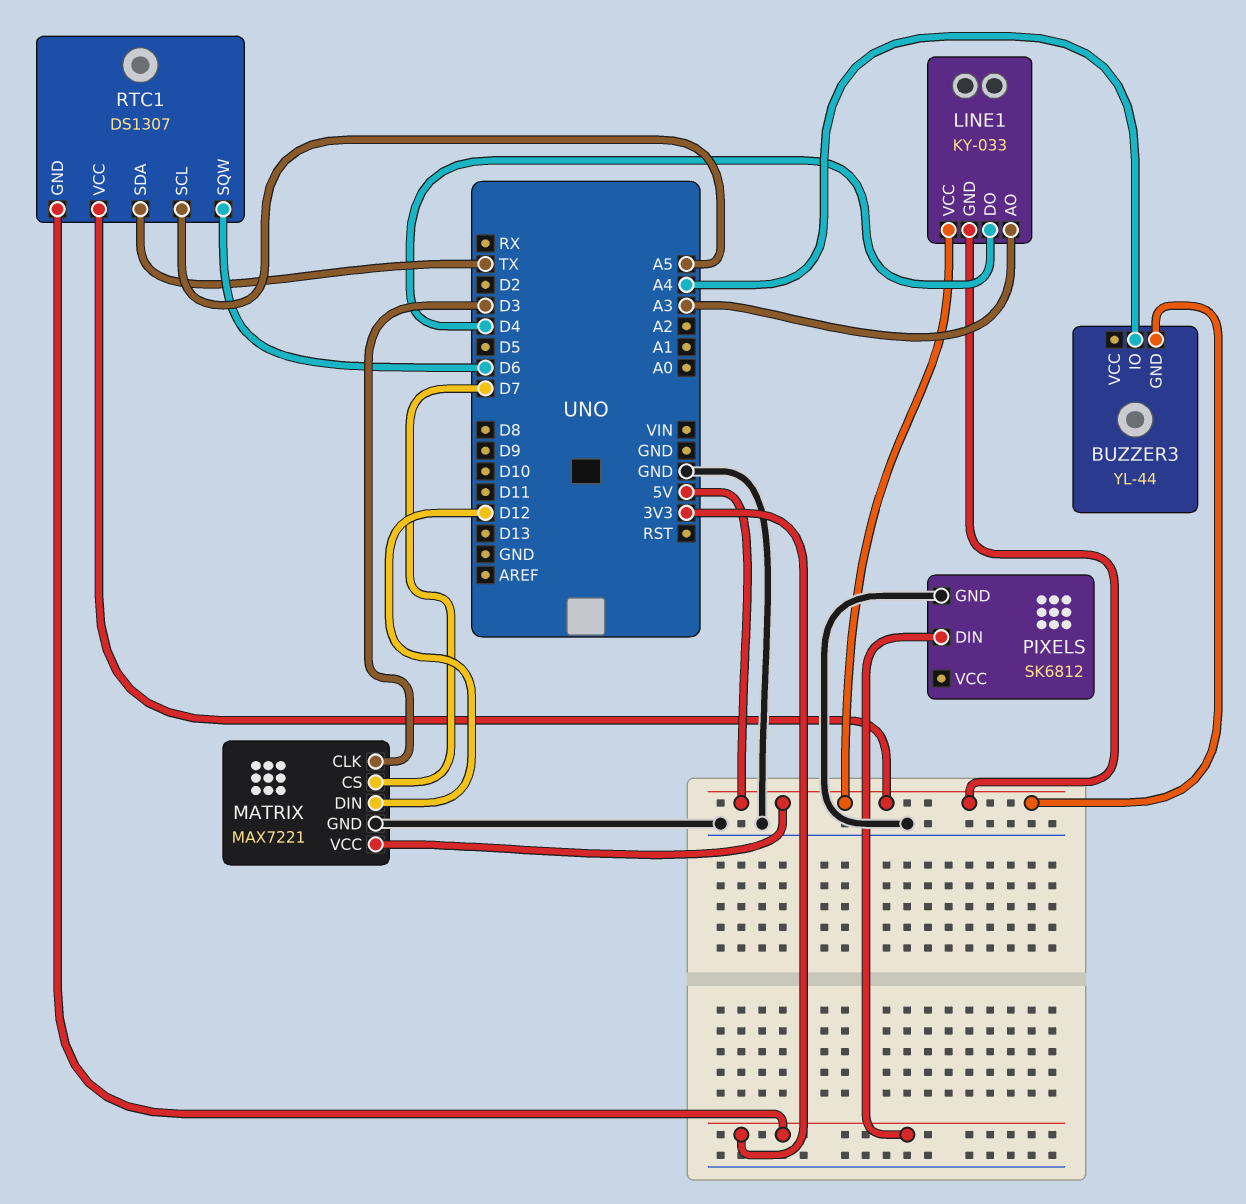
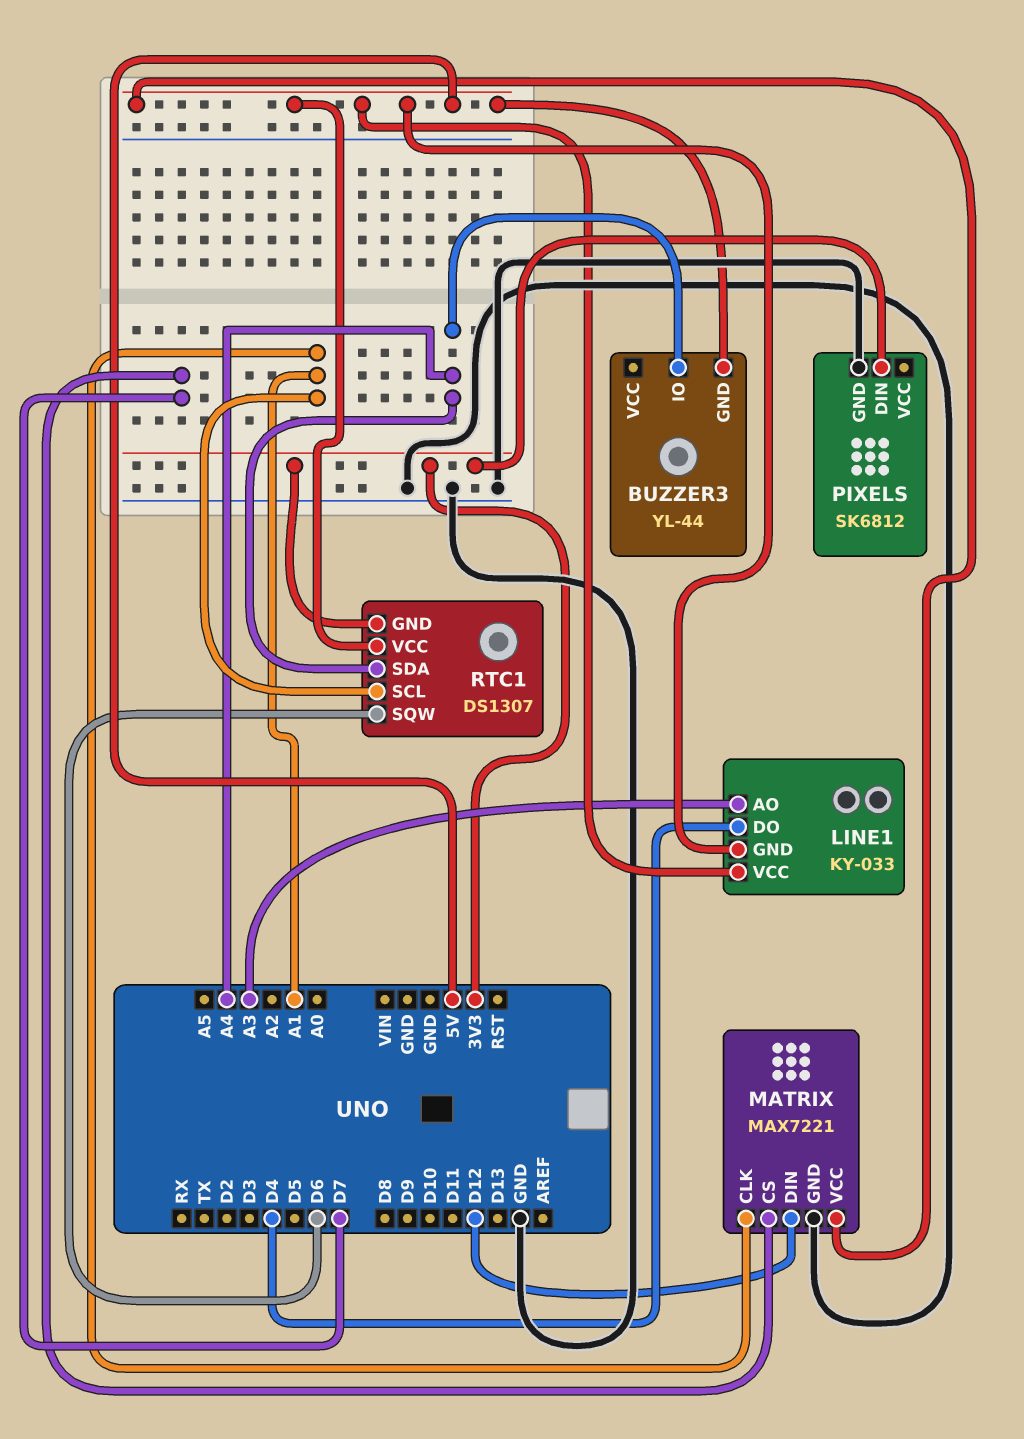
MATRIX pin CLK: D3 -> A1
RTC1 pin SCL: A5 -> A1
RTC1 pin SDA: TX -> A4

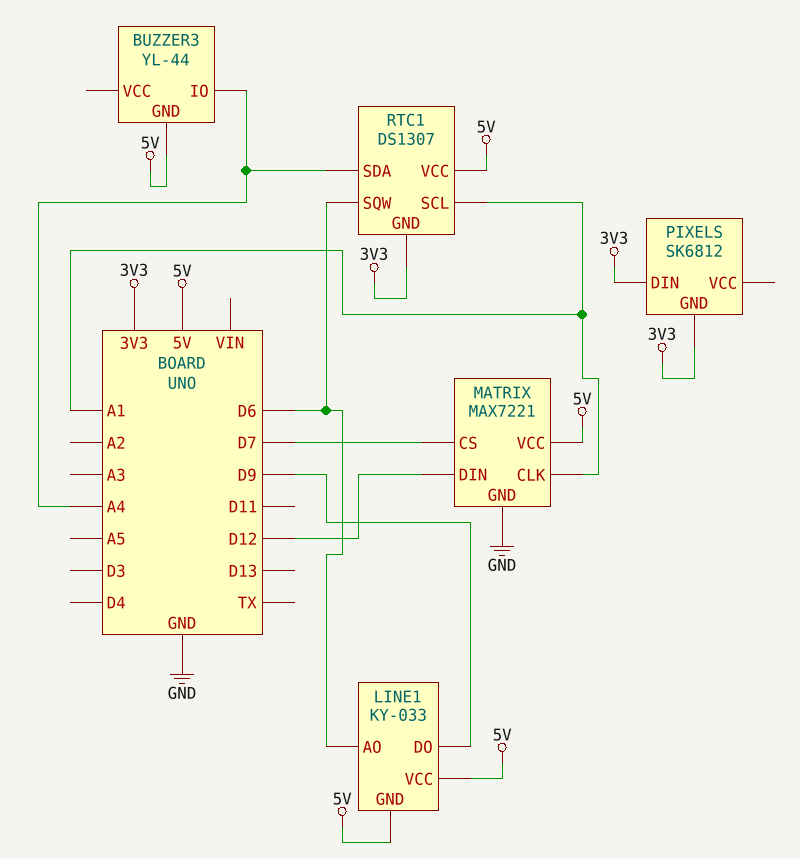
LINE1 pin AO: A3 -> D6
LINE1 pin DO: D4 -> D9
PIXELS pin GND: GND -> 3V3

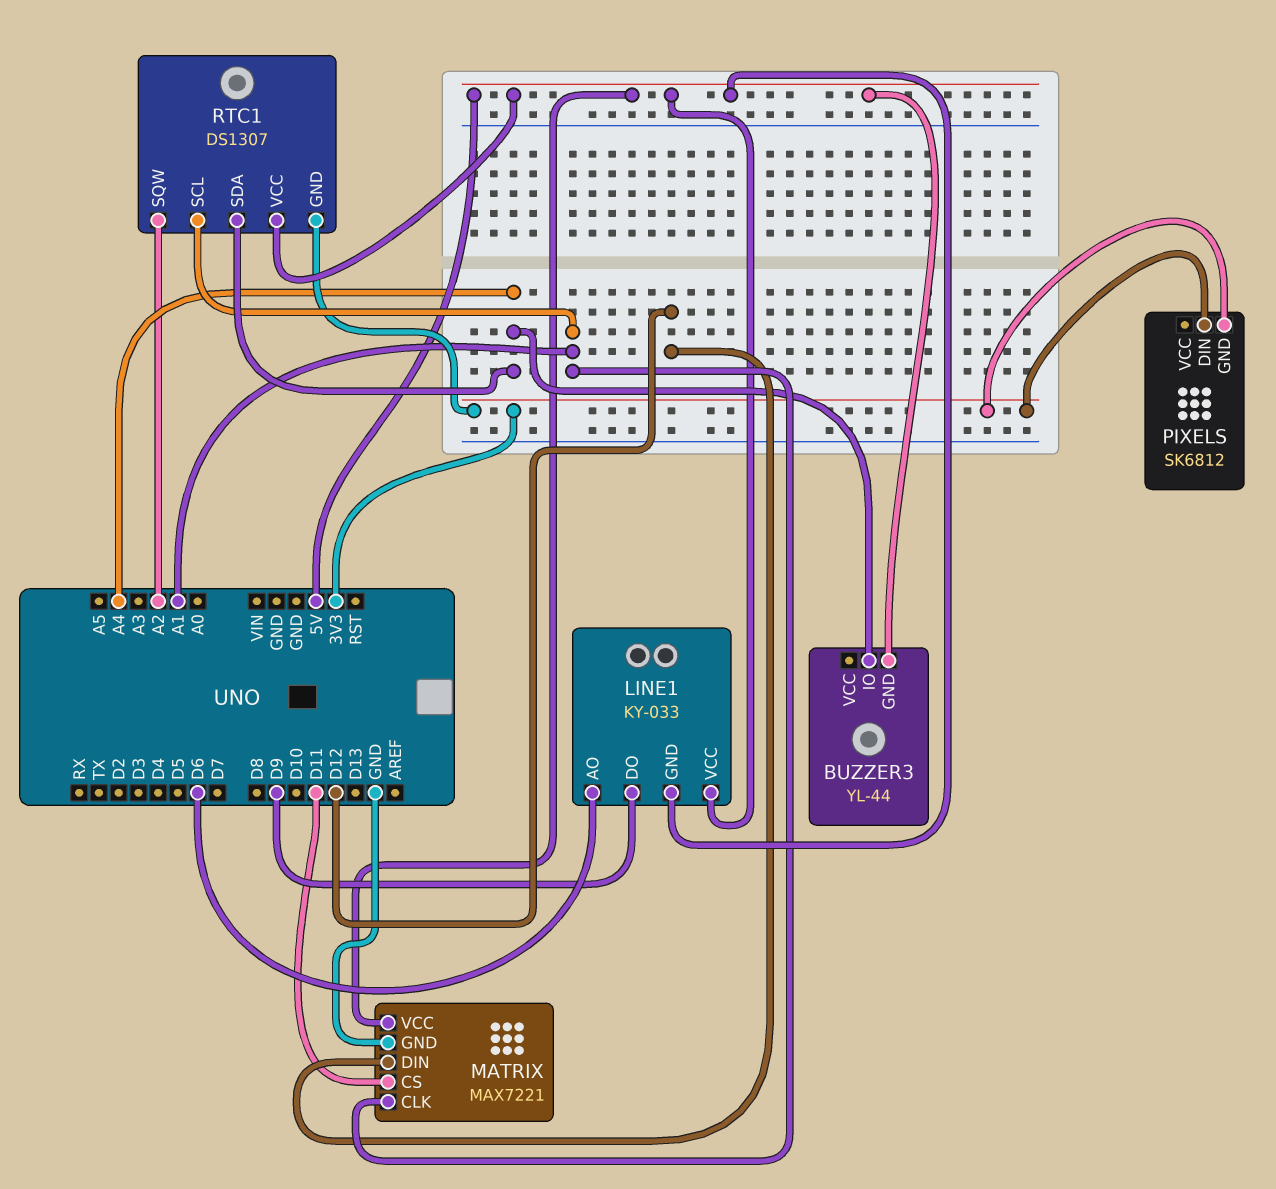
MATRIX pin CS: D7 -> D11
RTC1 pin SQW: D6 -> A2

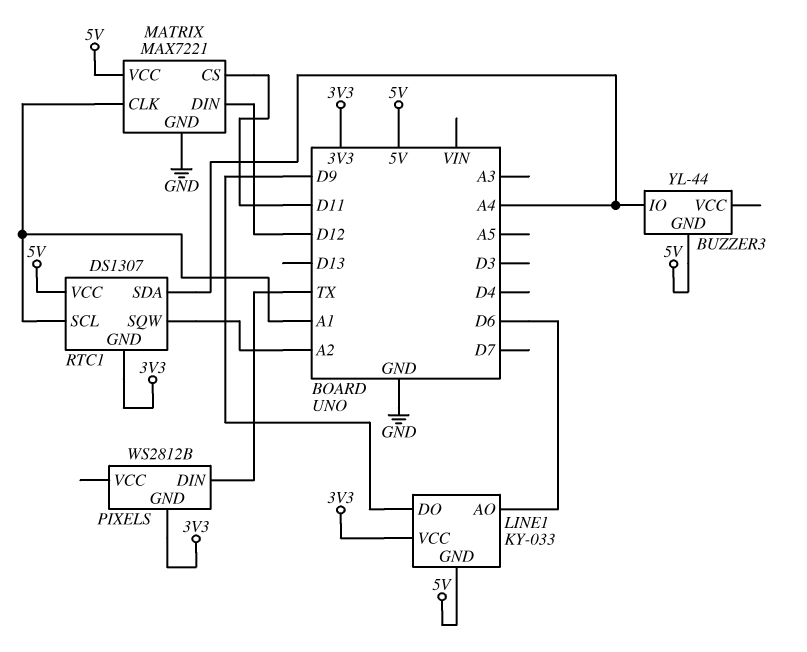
LINE1 pin VCC: 5V -> 3V3
PIXELS: SK6812 -> WS2812B
PIXELS pin DIN: 3V3 -> TX

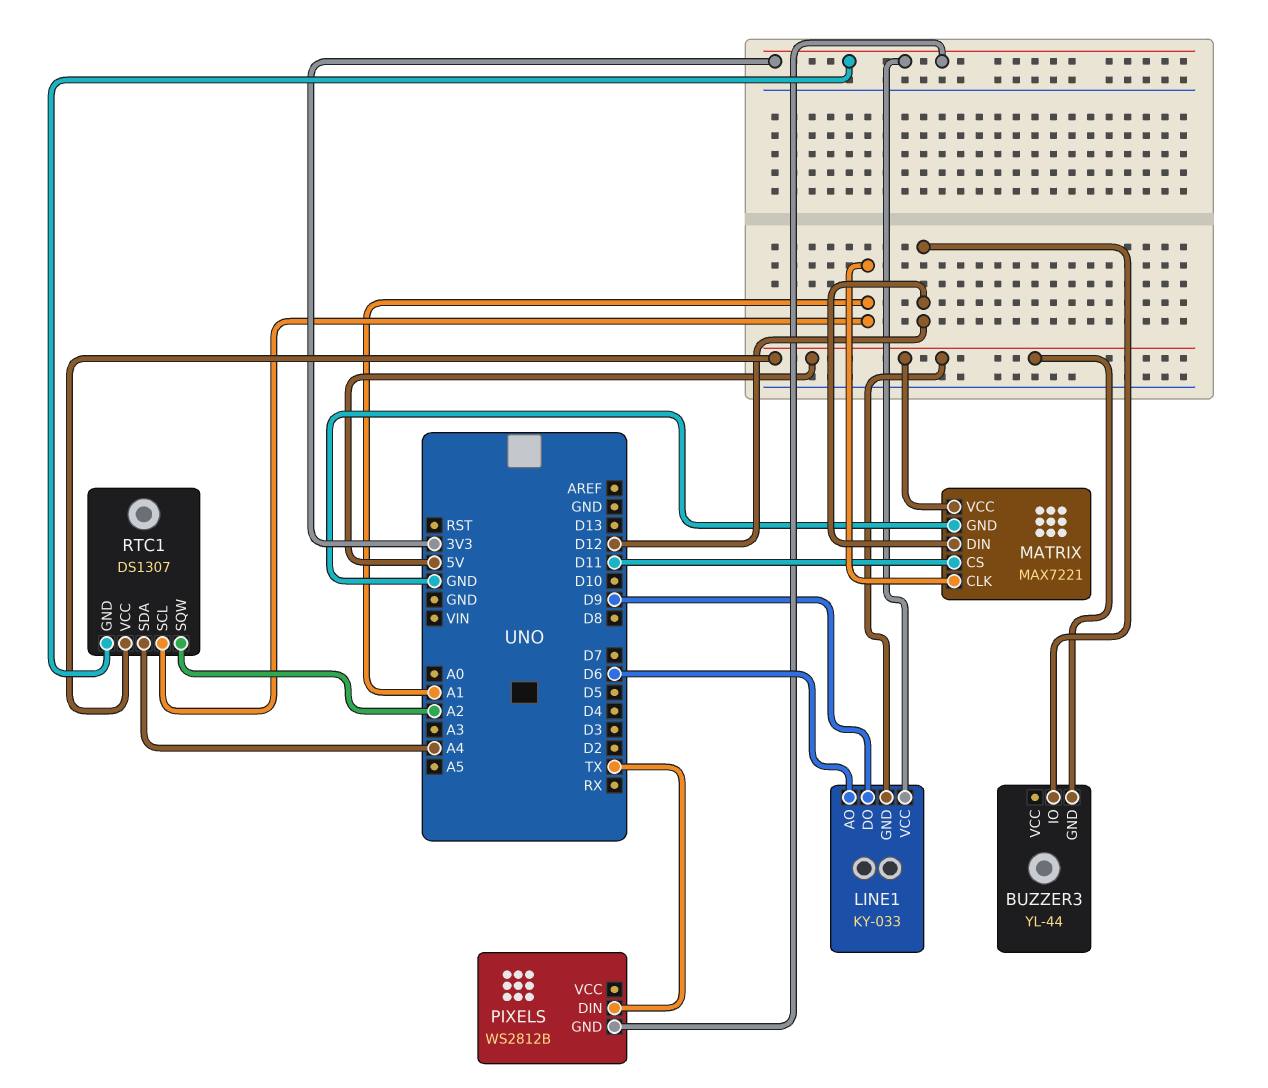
BUZZER3 pin IO: A4 -> D12

